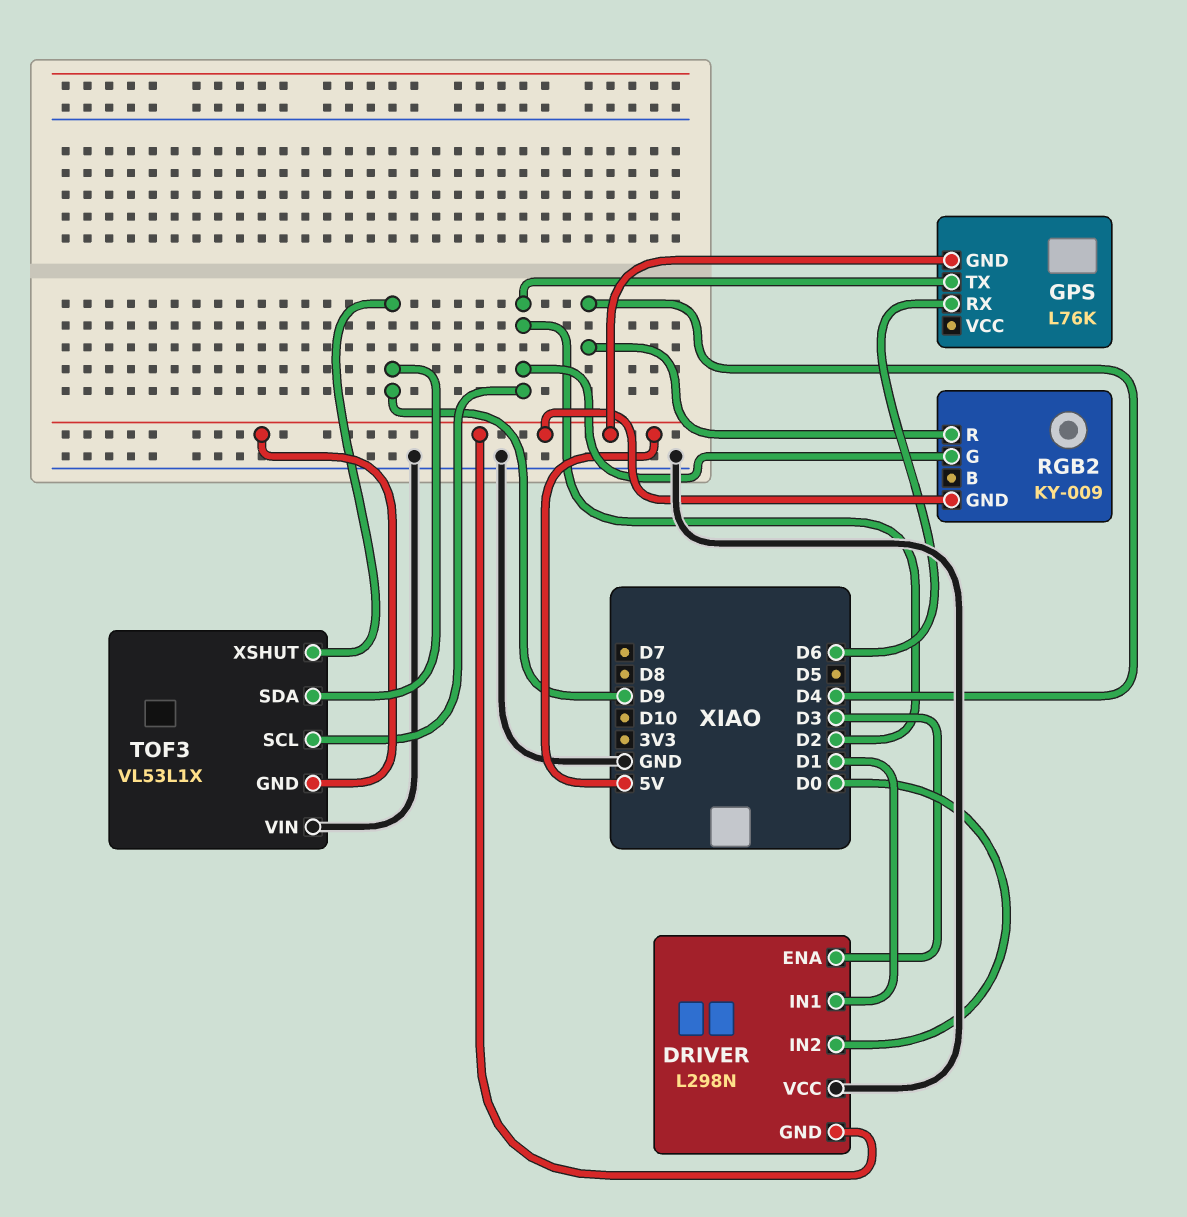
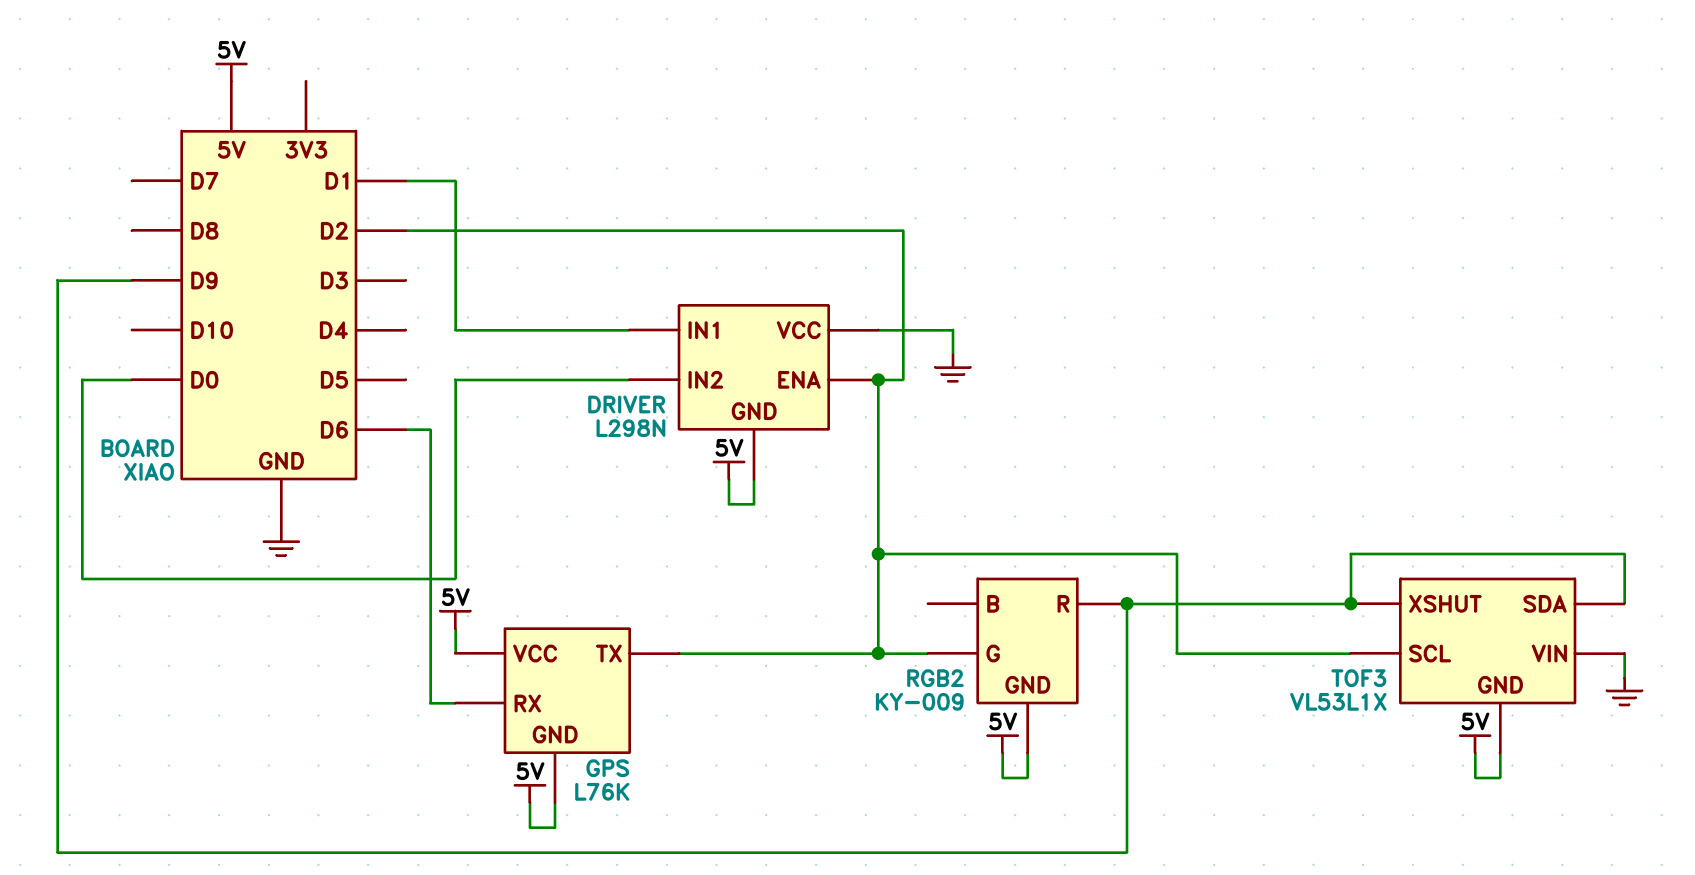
DRIVER pin ENA: D3 -> D2
GPS pin VCC: none -> 5V
RGB2 pin R: D4 -> D9

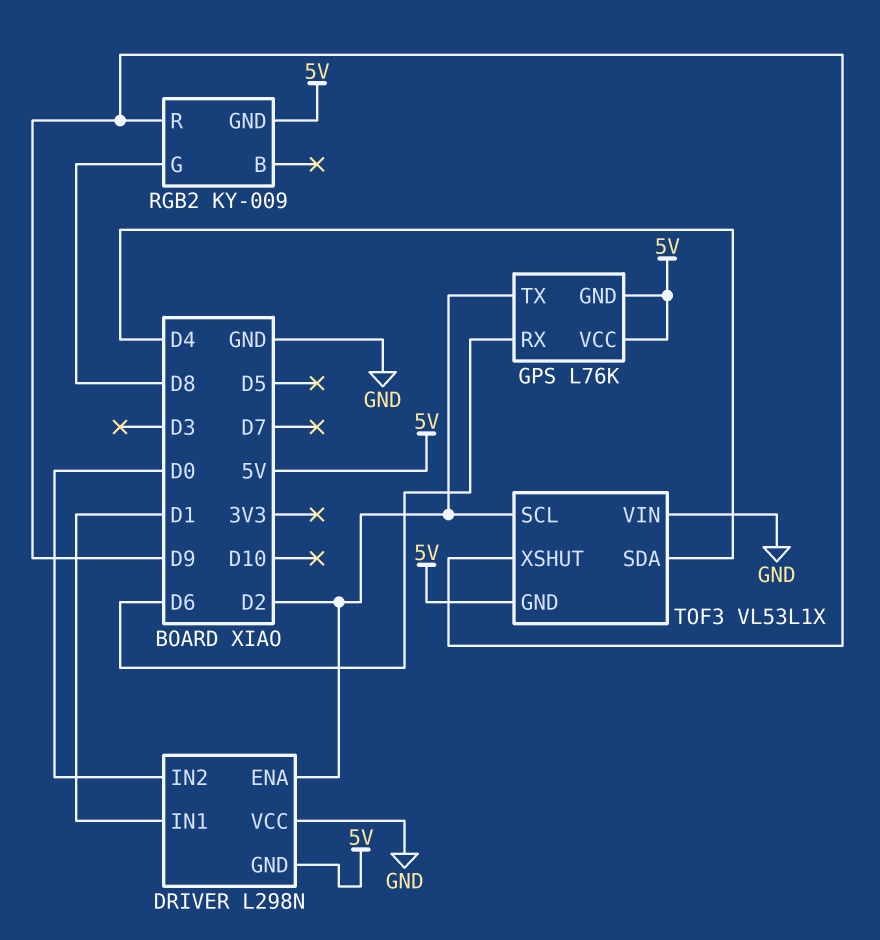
RGB2 pin G: D2 -> D8
TOF3 pin SDA: D9 -> D4

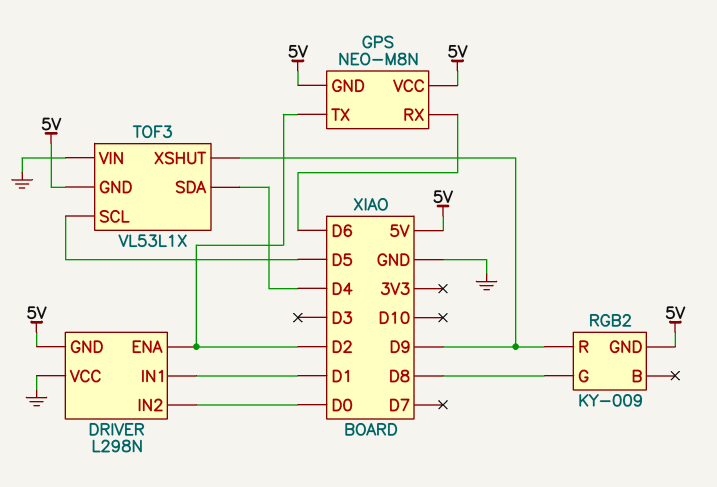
GPS: L76K -> NEO-M8N
TOF3 pin SCL: D2 -> D5

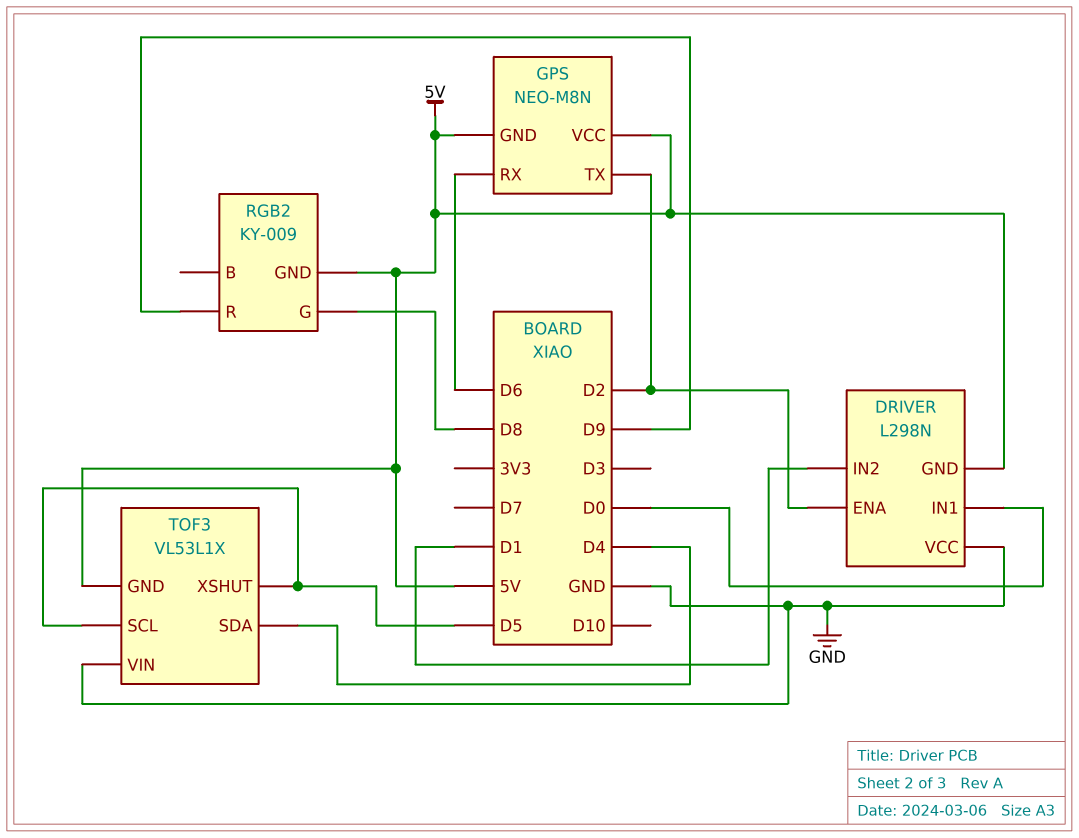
DRIVER pin IN1: D1 -> D0
DRIVER pin IN2: D0 -> D1
TOF3 pin XSHUT: D9 -> D5

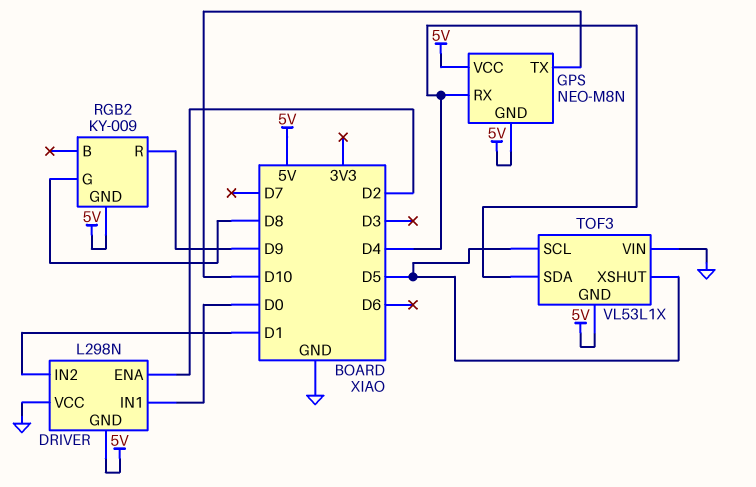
GPS pin RX: D6 -> D4
GPS pin TX: D2 -> D10

